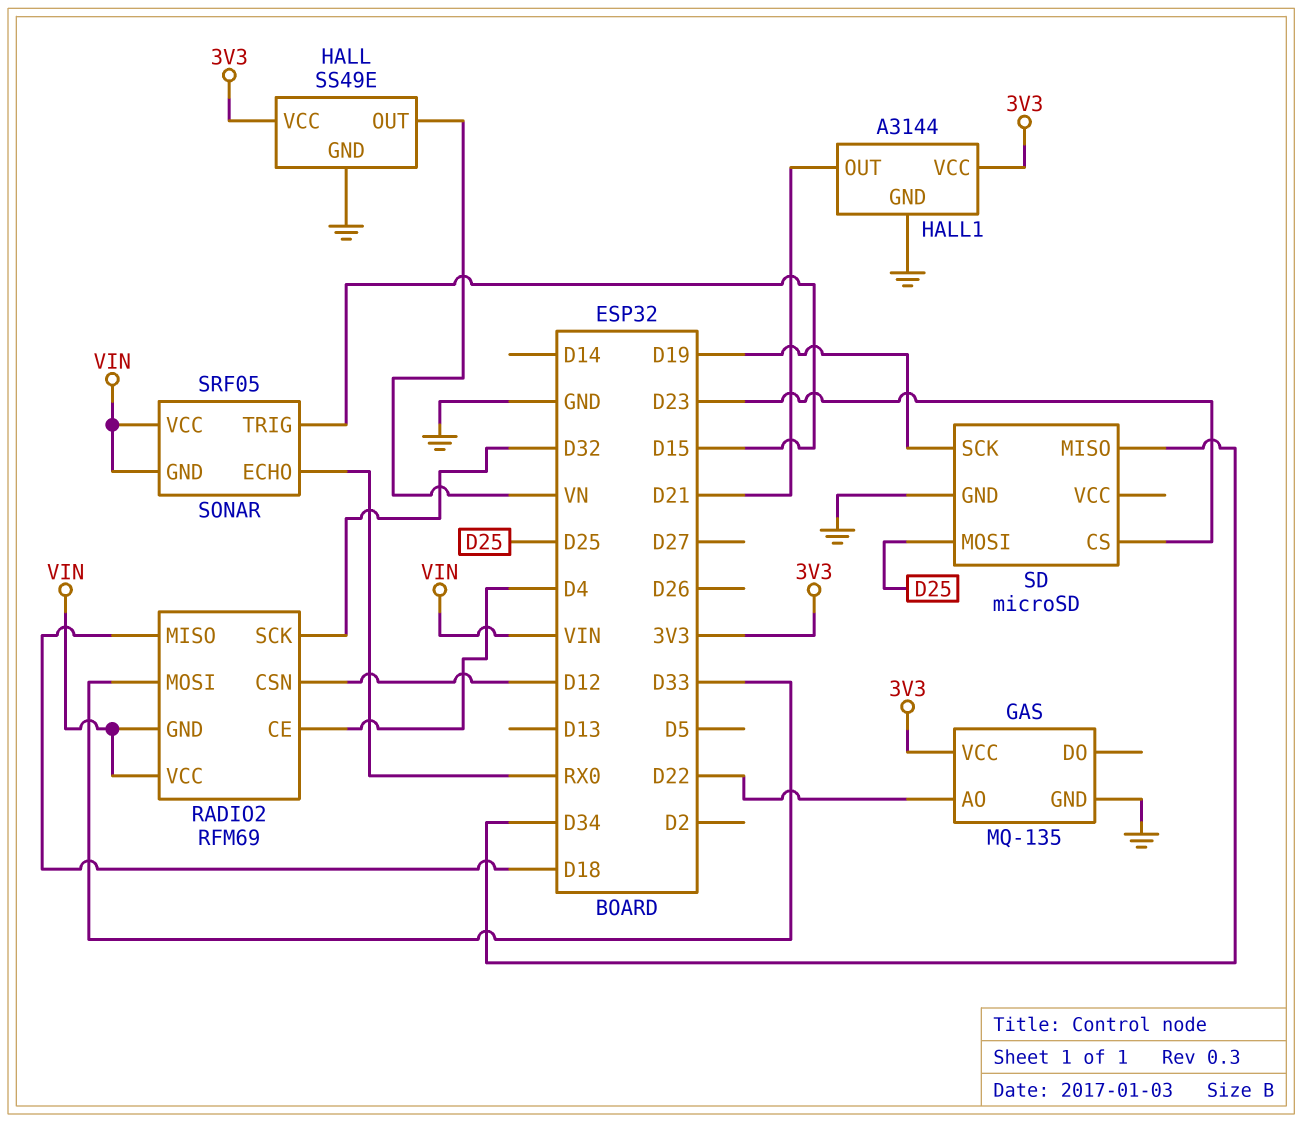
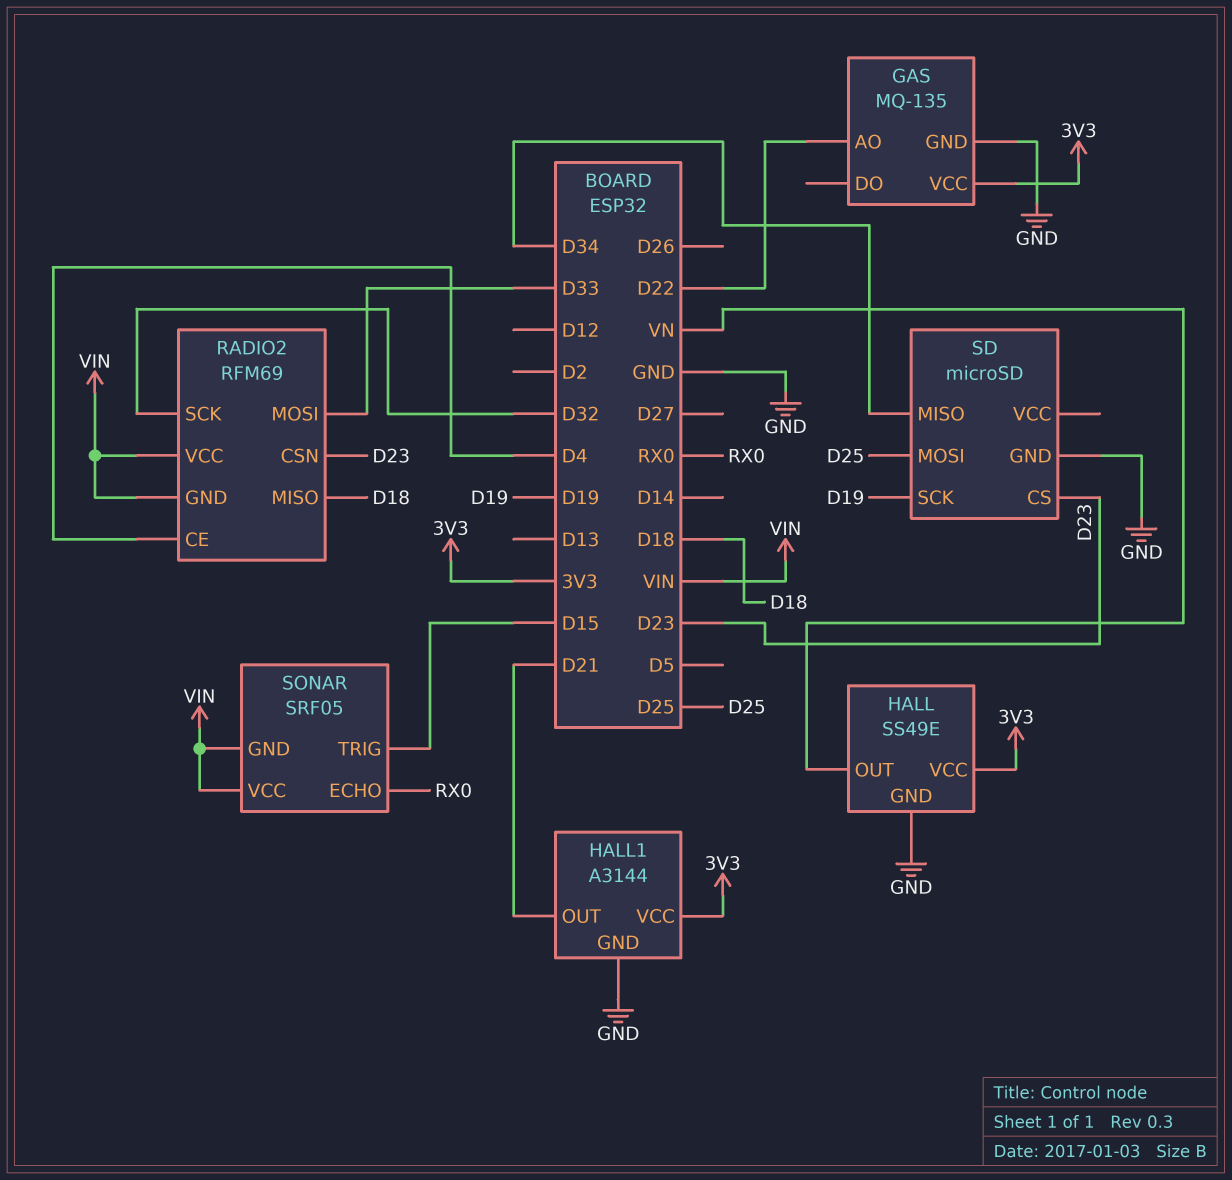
RADIO2 pin CSN: D12 -> D23

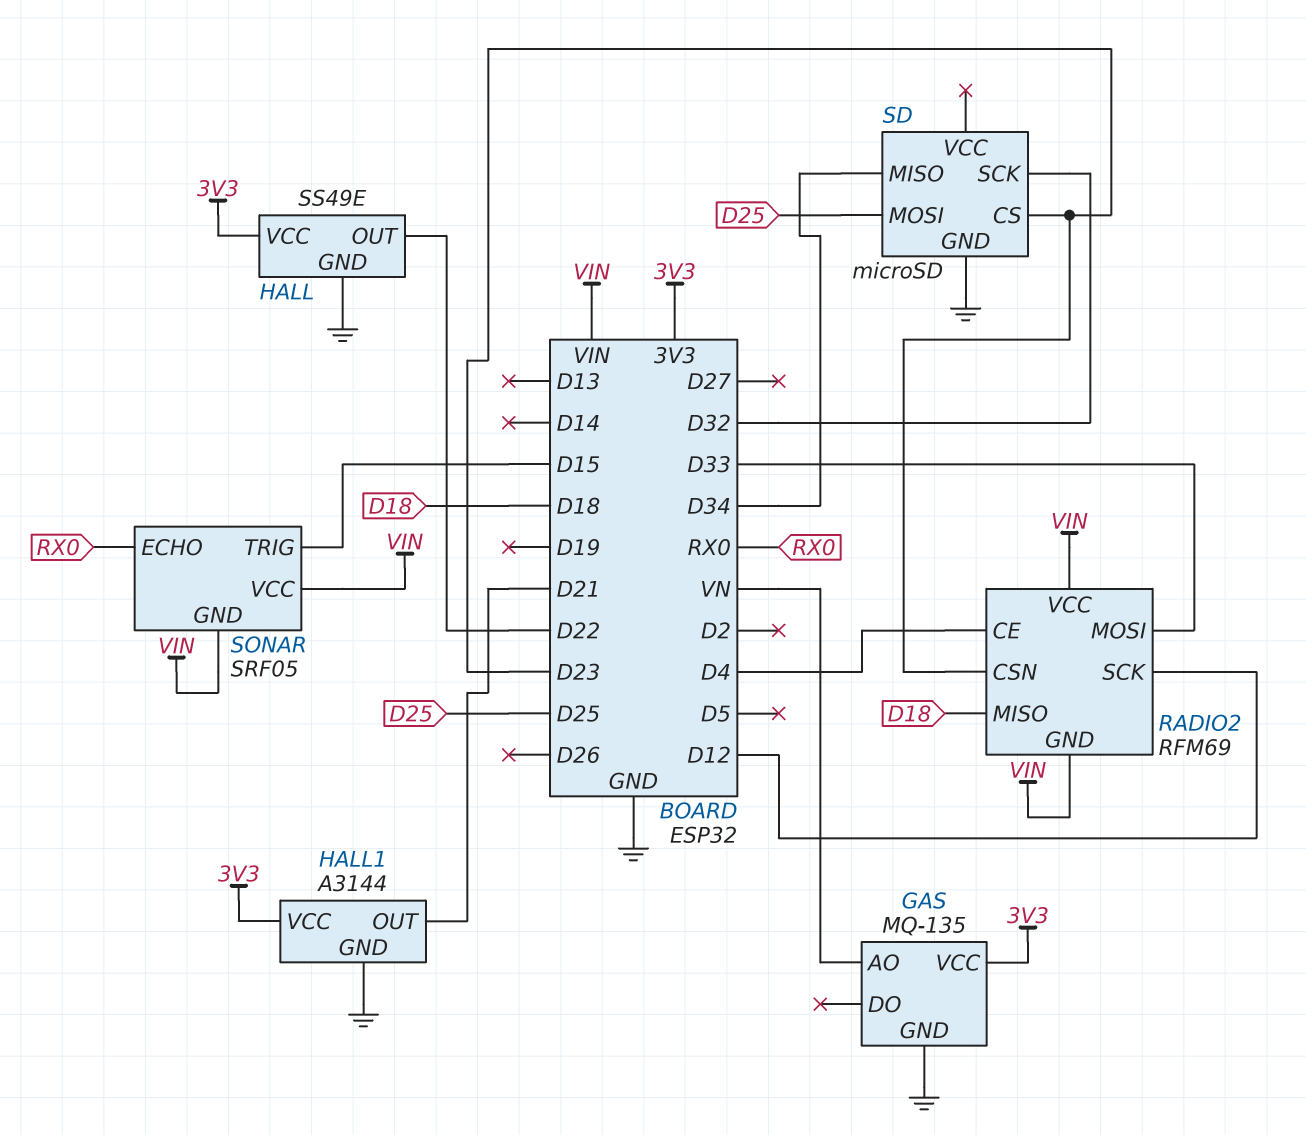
GAS pin AO: D22 -> VN
HALL pin OUT: VN -> D22
RADIO2 pin SCK: D32 -> D12
SD pin SCK: D19 -> D32

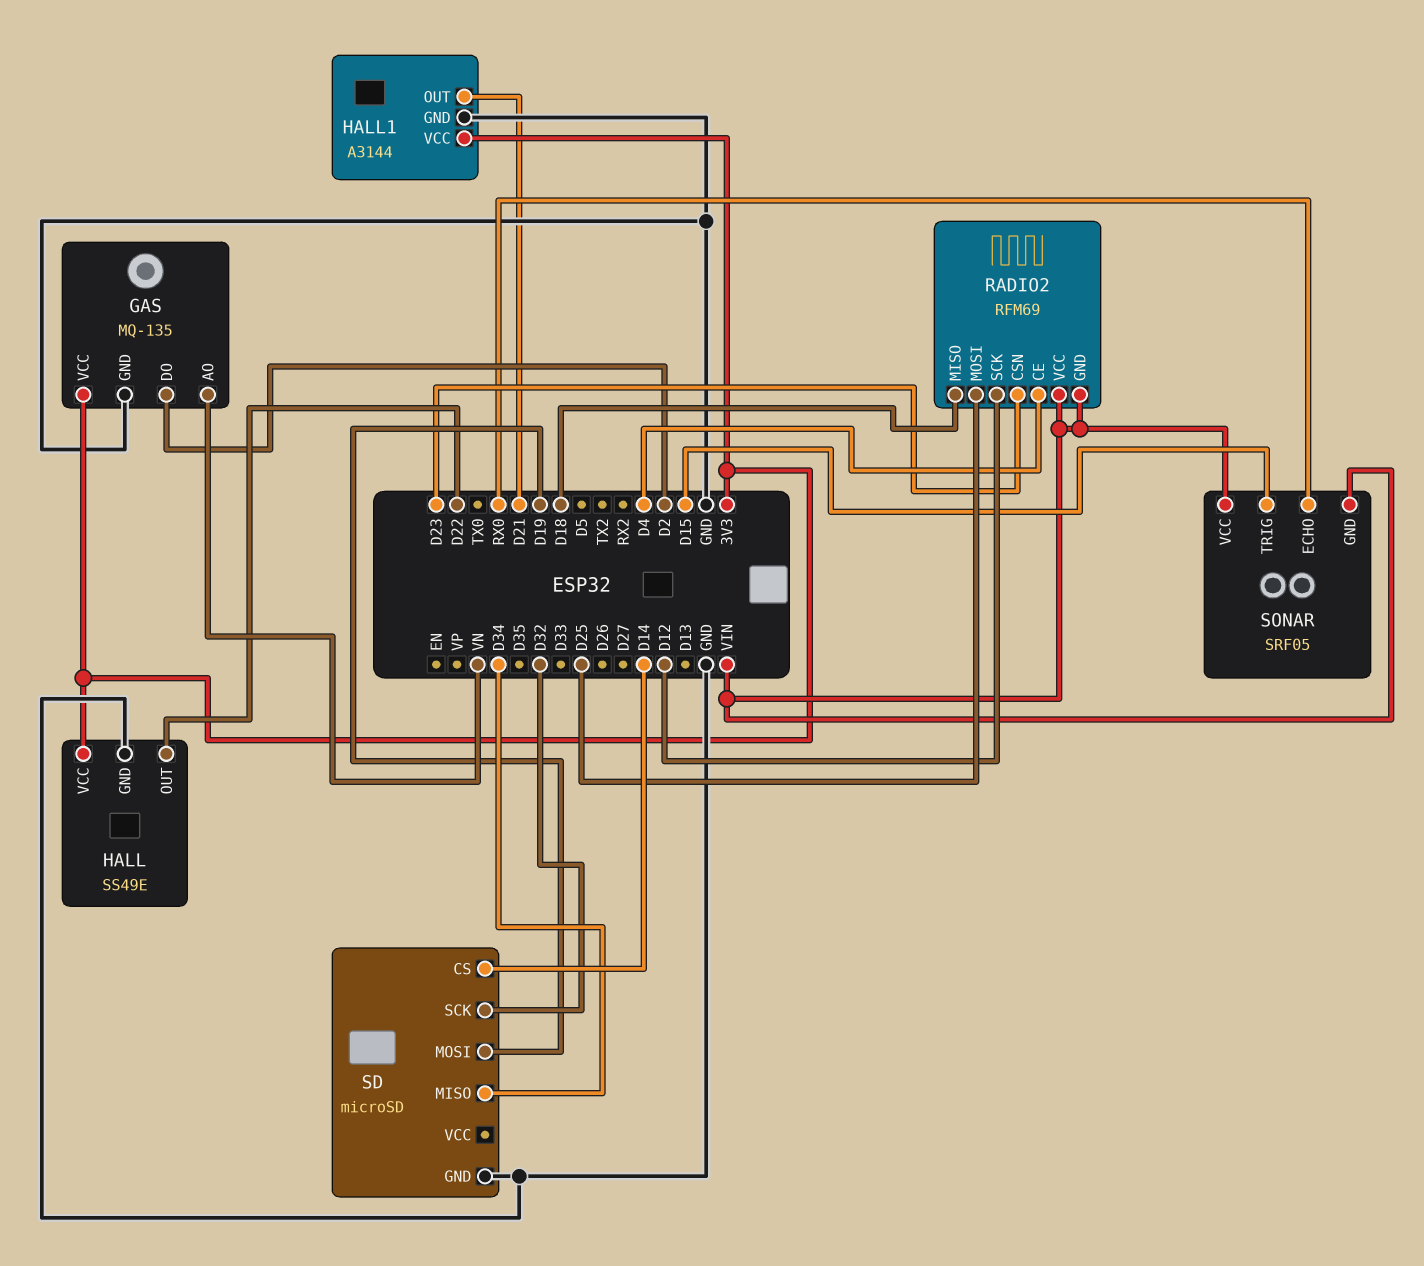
GAS pin DO: none -> D2
RADIO2 pin MOSI: D33 -> D25
SD pin CS: D23 -> D14
SD pin MOSI: D25 -> D19

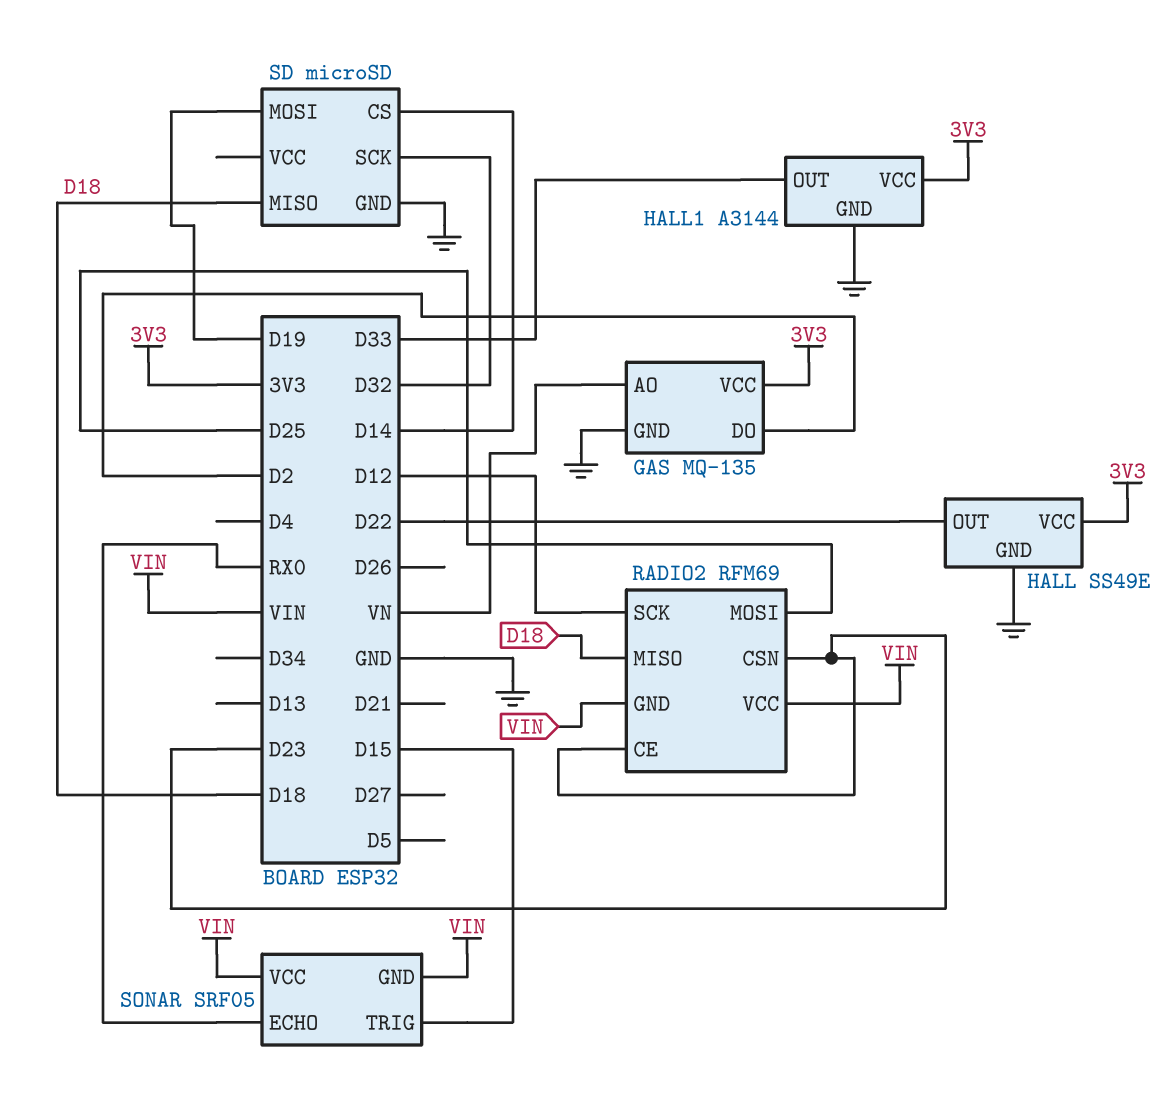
HALL1 pin OUT: D21 -> D33
RADIO2 pin CE: D4 -> D23
SD pin MISO: D34 -> D18

